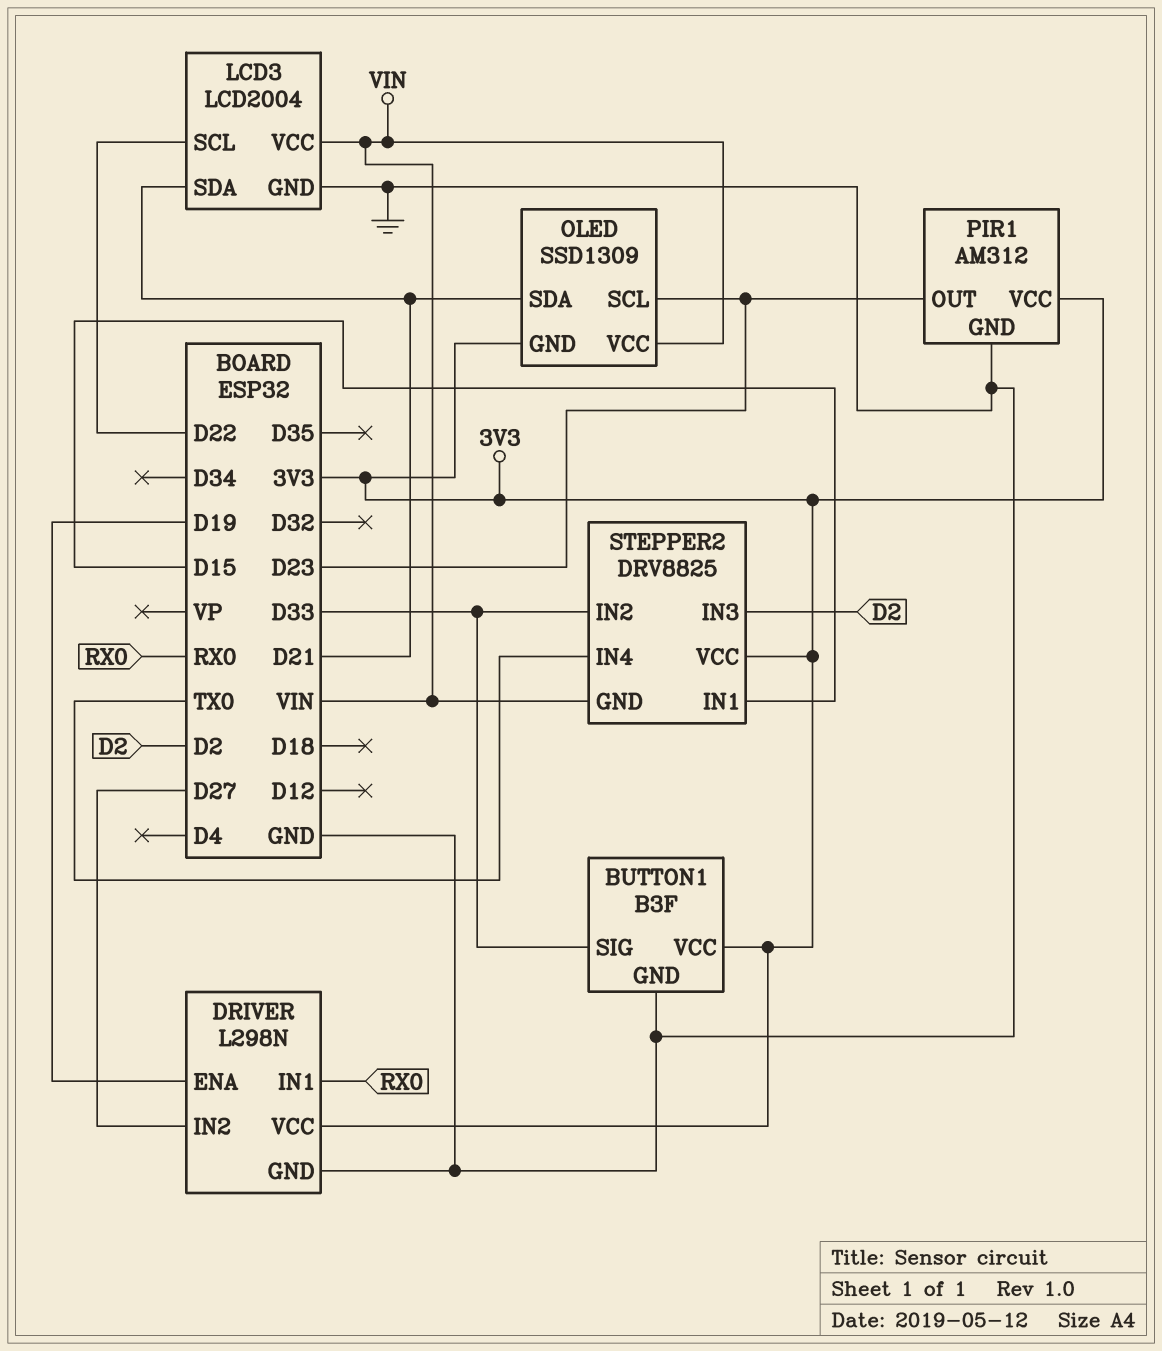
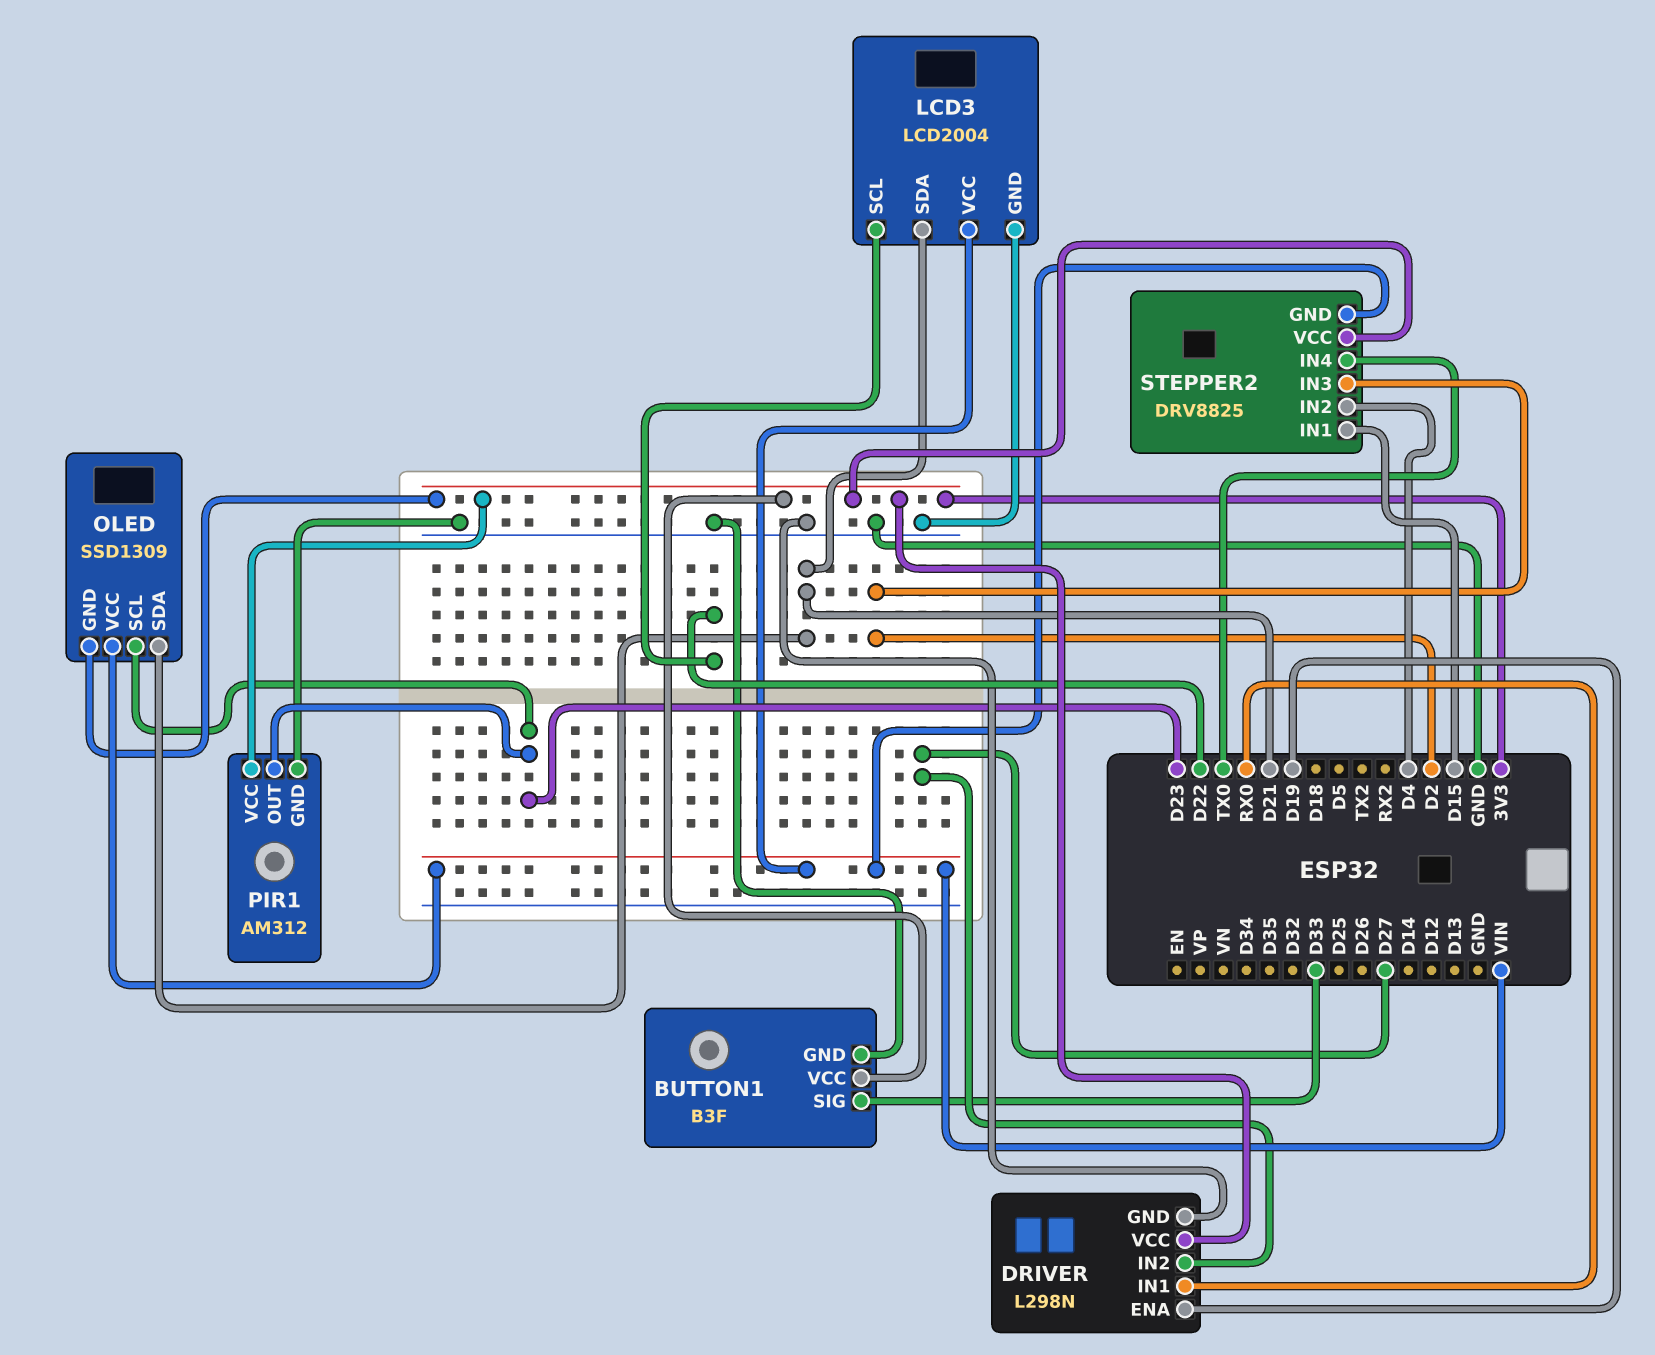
STEPPER2 pin IN2: D33 -> D4

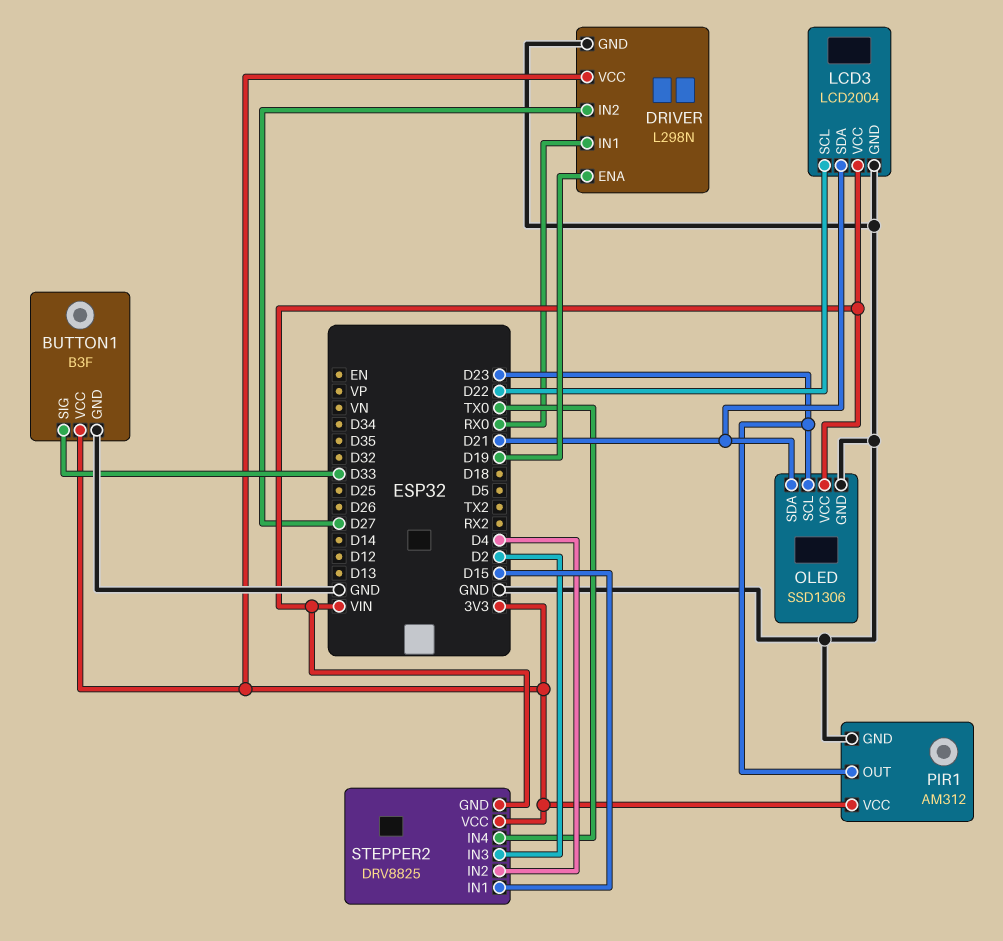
OLED: SSD1309 -> SSD1306
OLED pin GND: 3V3 -> GND

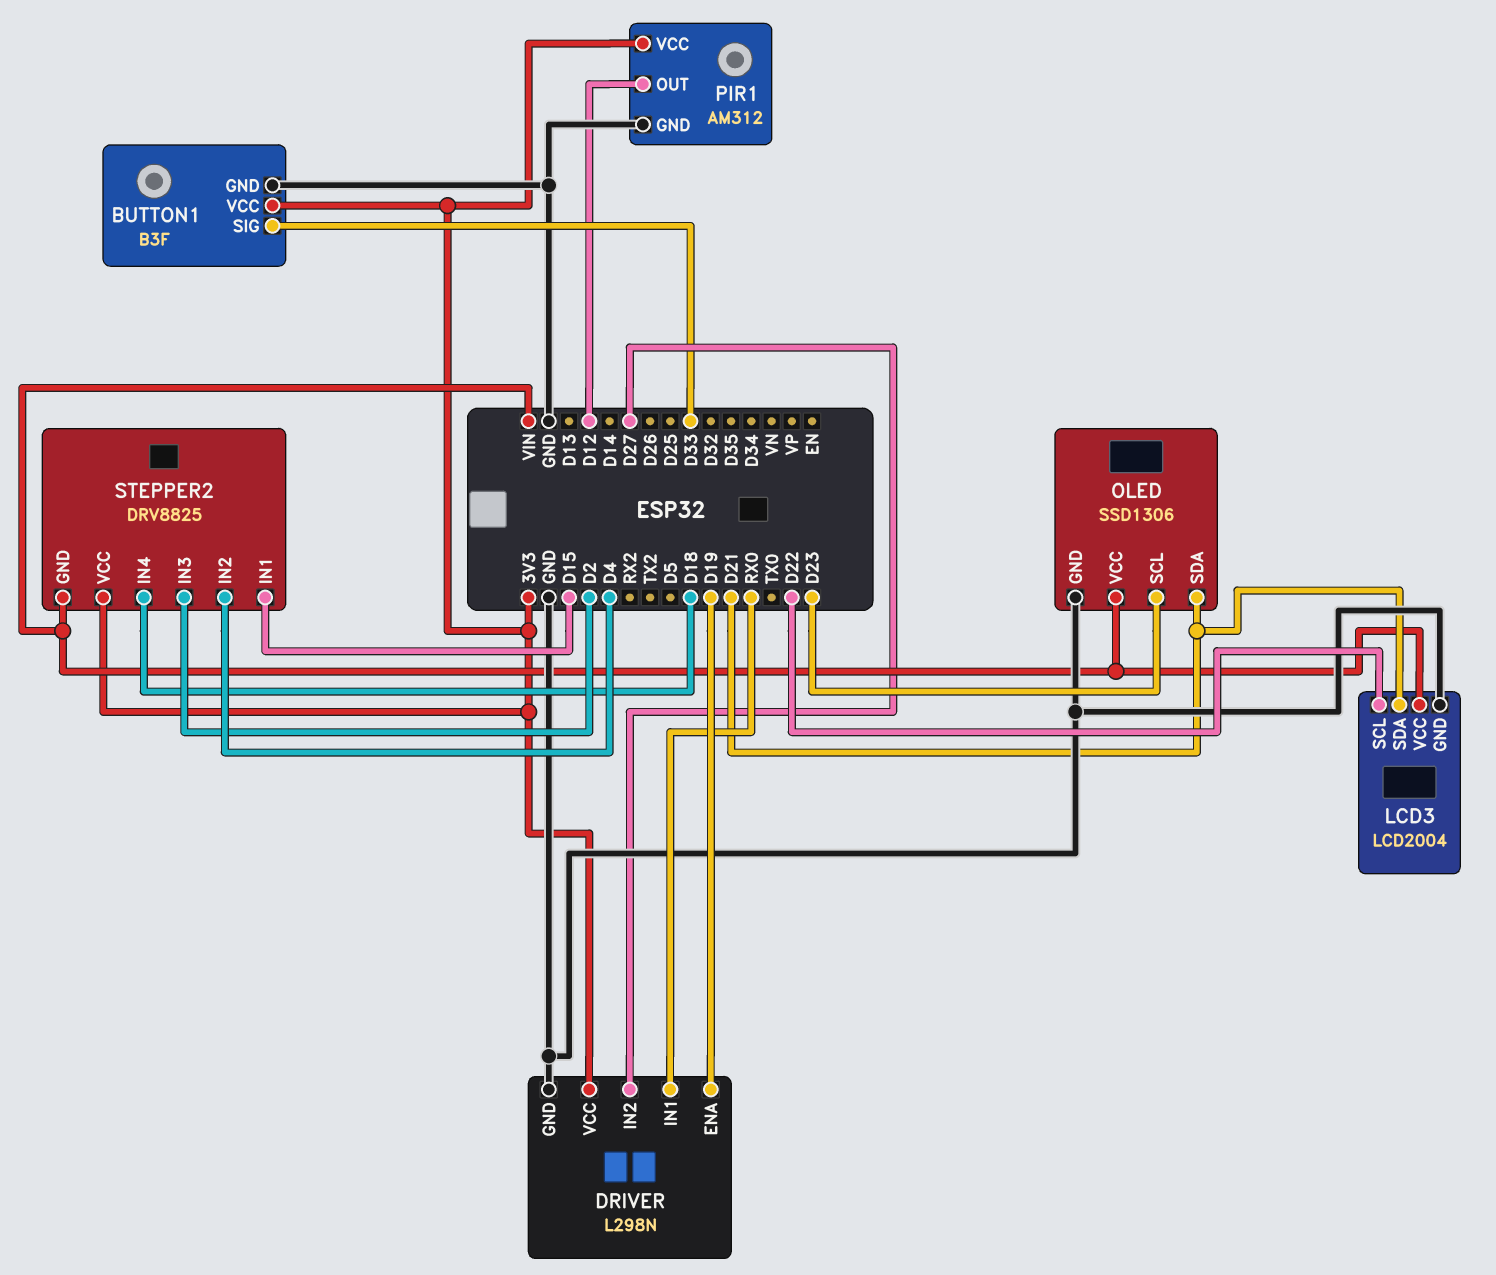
PIR1 pin OUT: D23 -> D12
STEPPER2 pin IN4: TX0 -> D18

